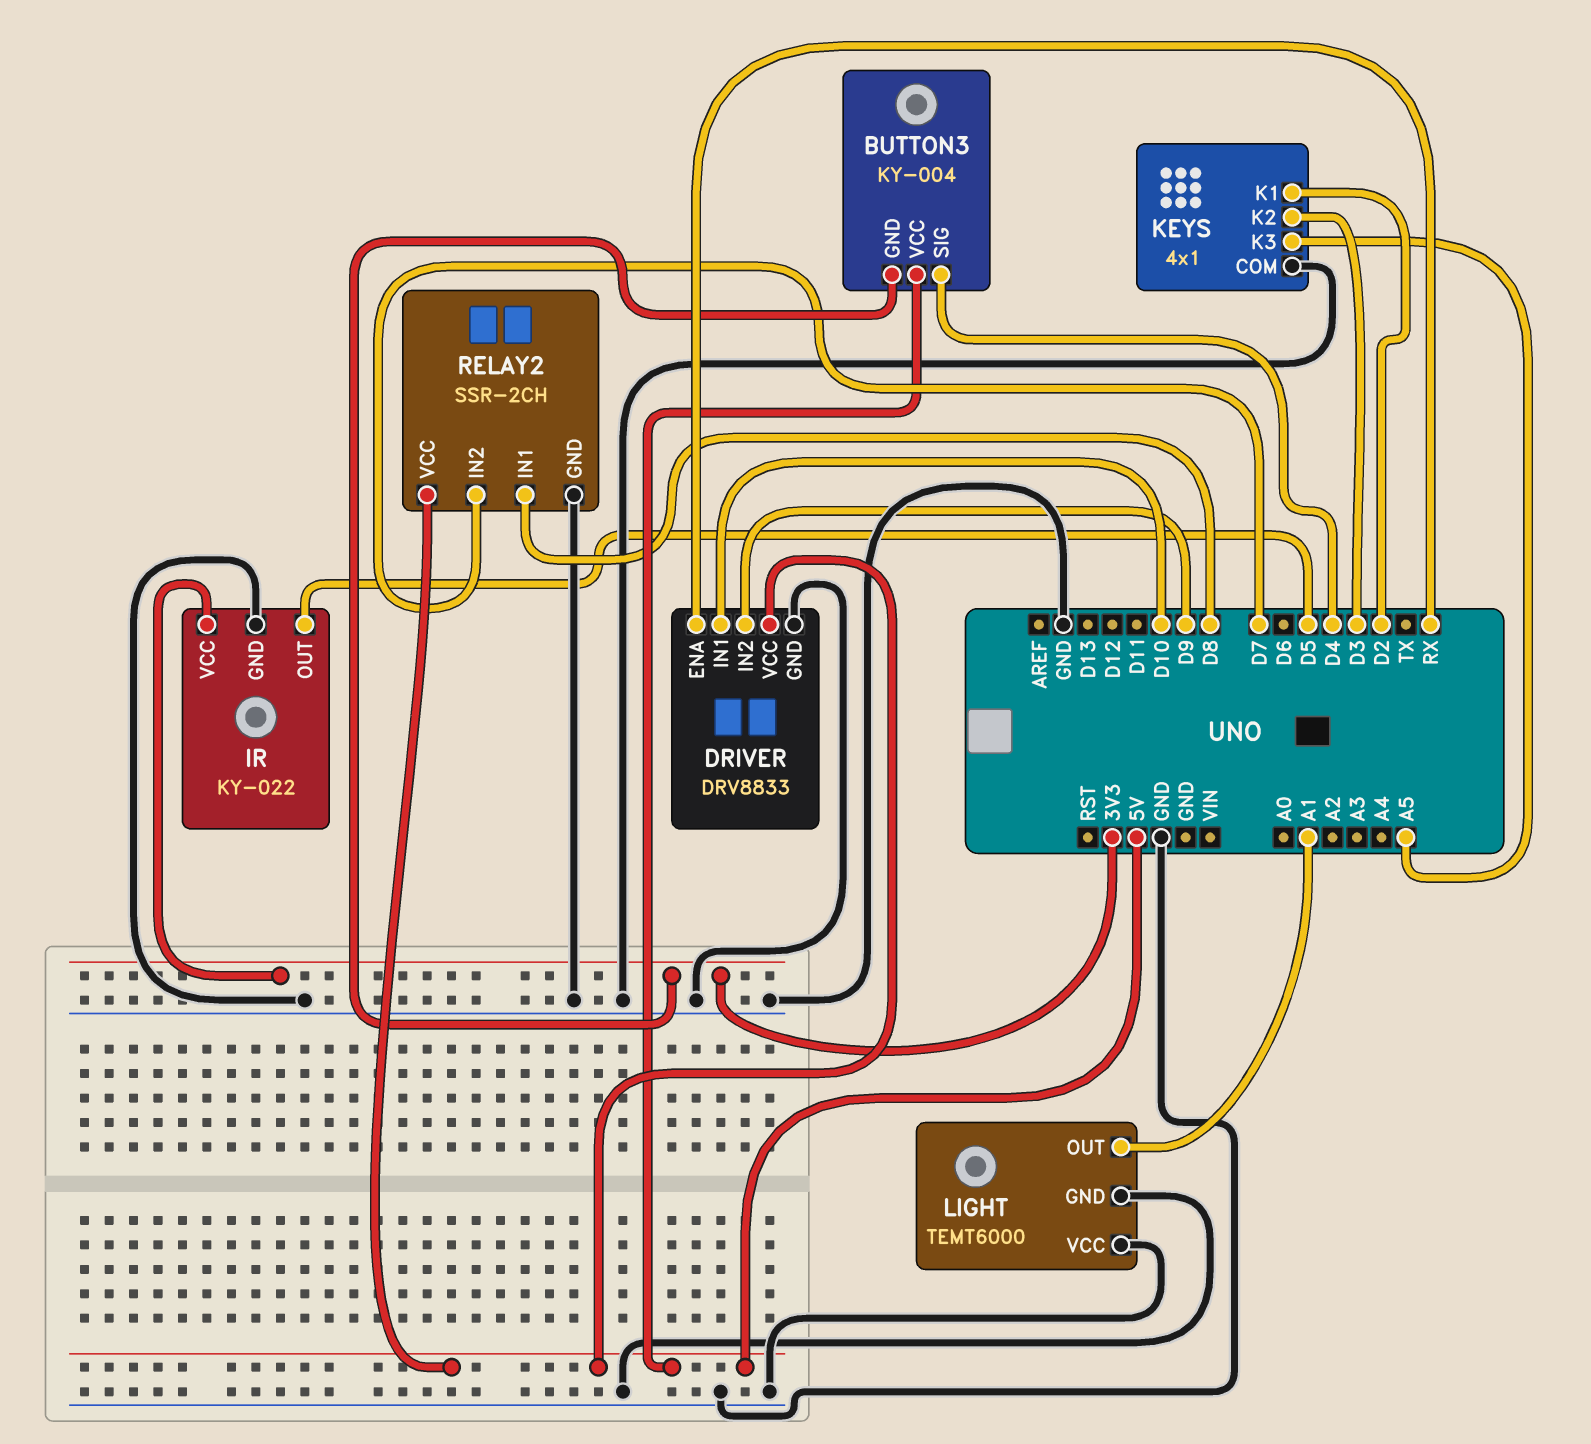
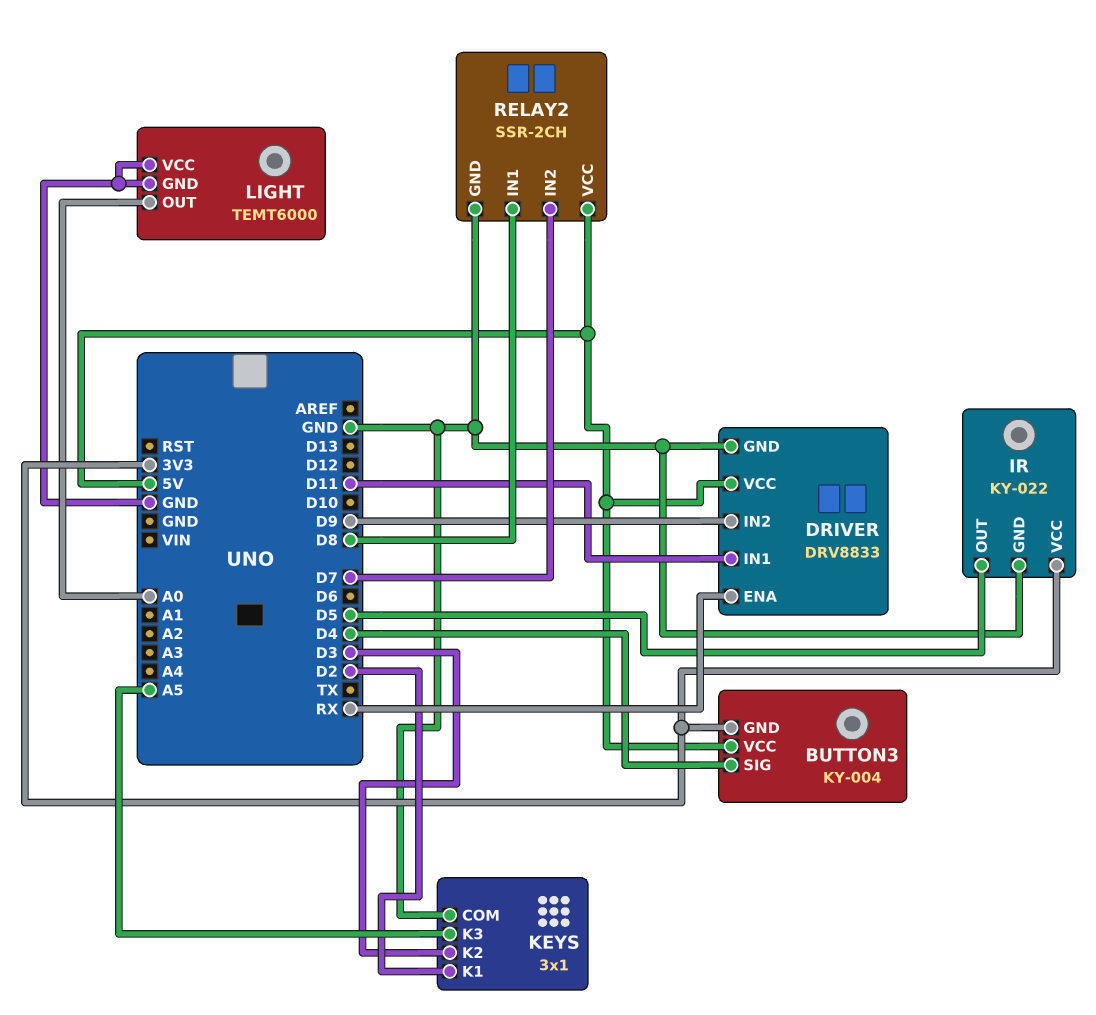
DRIVER pin IN1: D10 -> D11
KEYS: 4x1 -> 3x1
LIGHT pin OUT: A1 -> A0

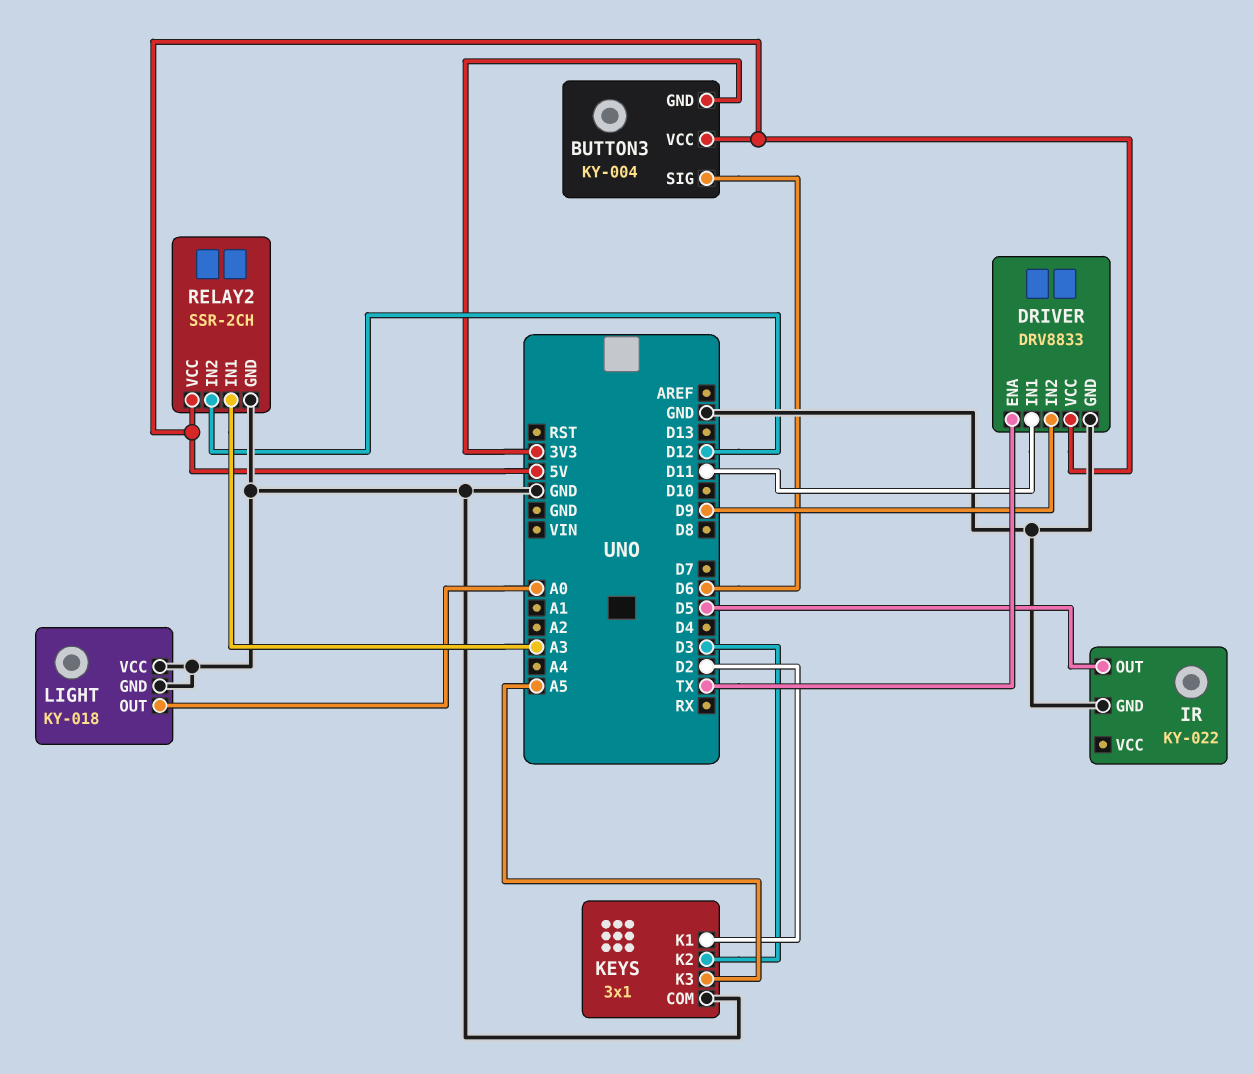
BUTTON3 pin SIG: D4 -> D6
DRIVER pin ENA: RX -> TX
IR pin VCC: 3V3 -> none
LIGHT: TEMT6000 -> KY-018
RELAY2 pin IN1: D8 -> A3
RELAY2 pin IN2: D7 -> D12

